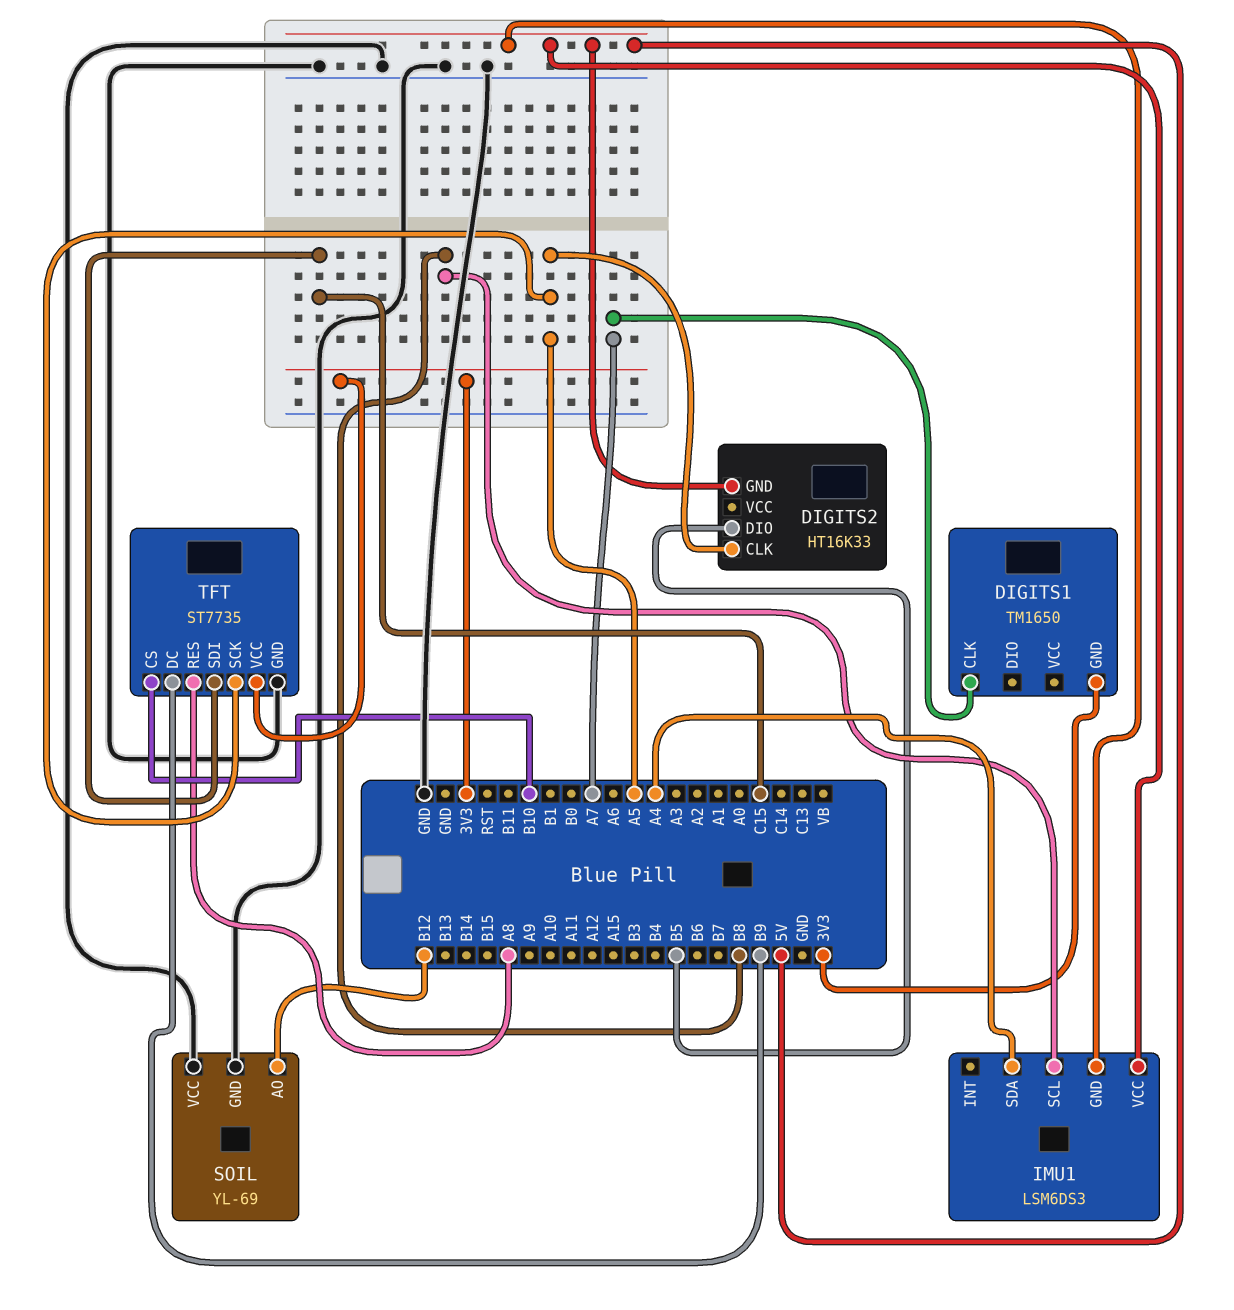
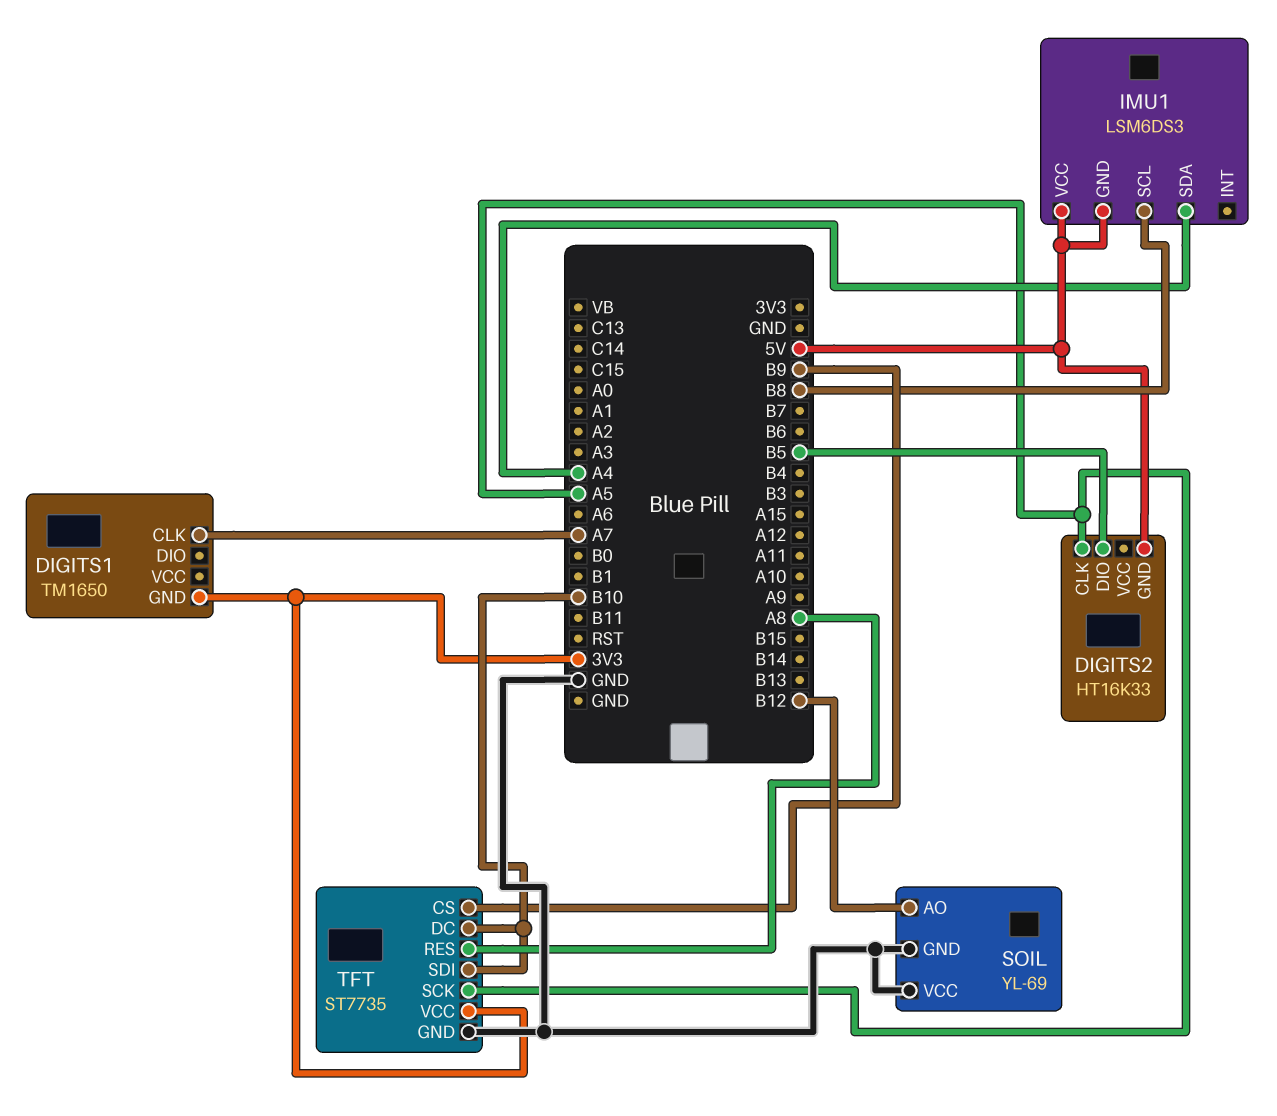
TFT pin CS: B10 -> B9
TFT pin DC: B9 -> B10
TFT pin SDI: C15 -> B10

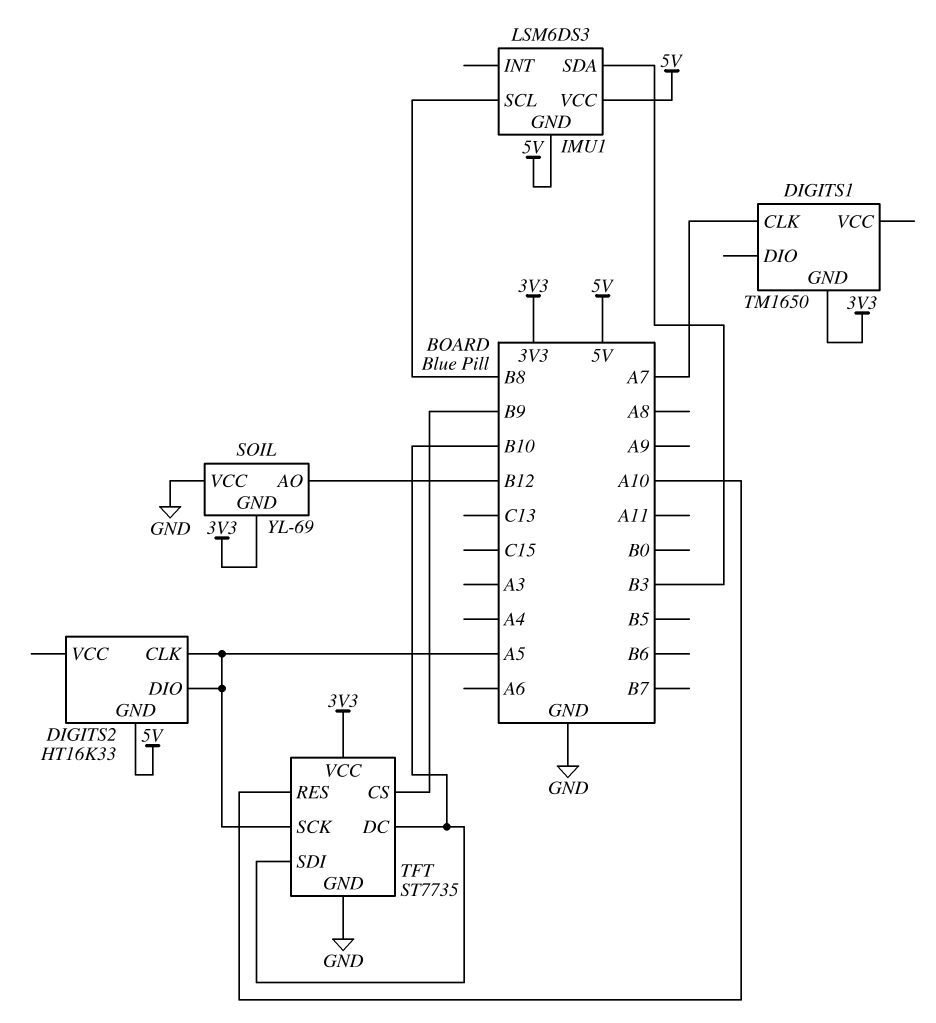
DIGITS2 pin DIO: B5 -> A5
IMU1 pin SDA: A4 -> B3
SOIL pin GND: GND -> 3V3
TFT pin RES: A8 -> A10

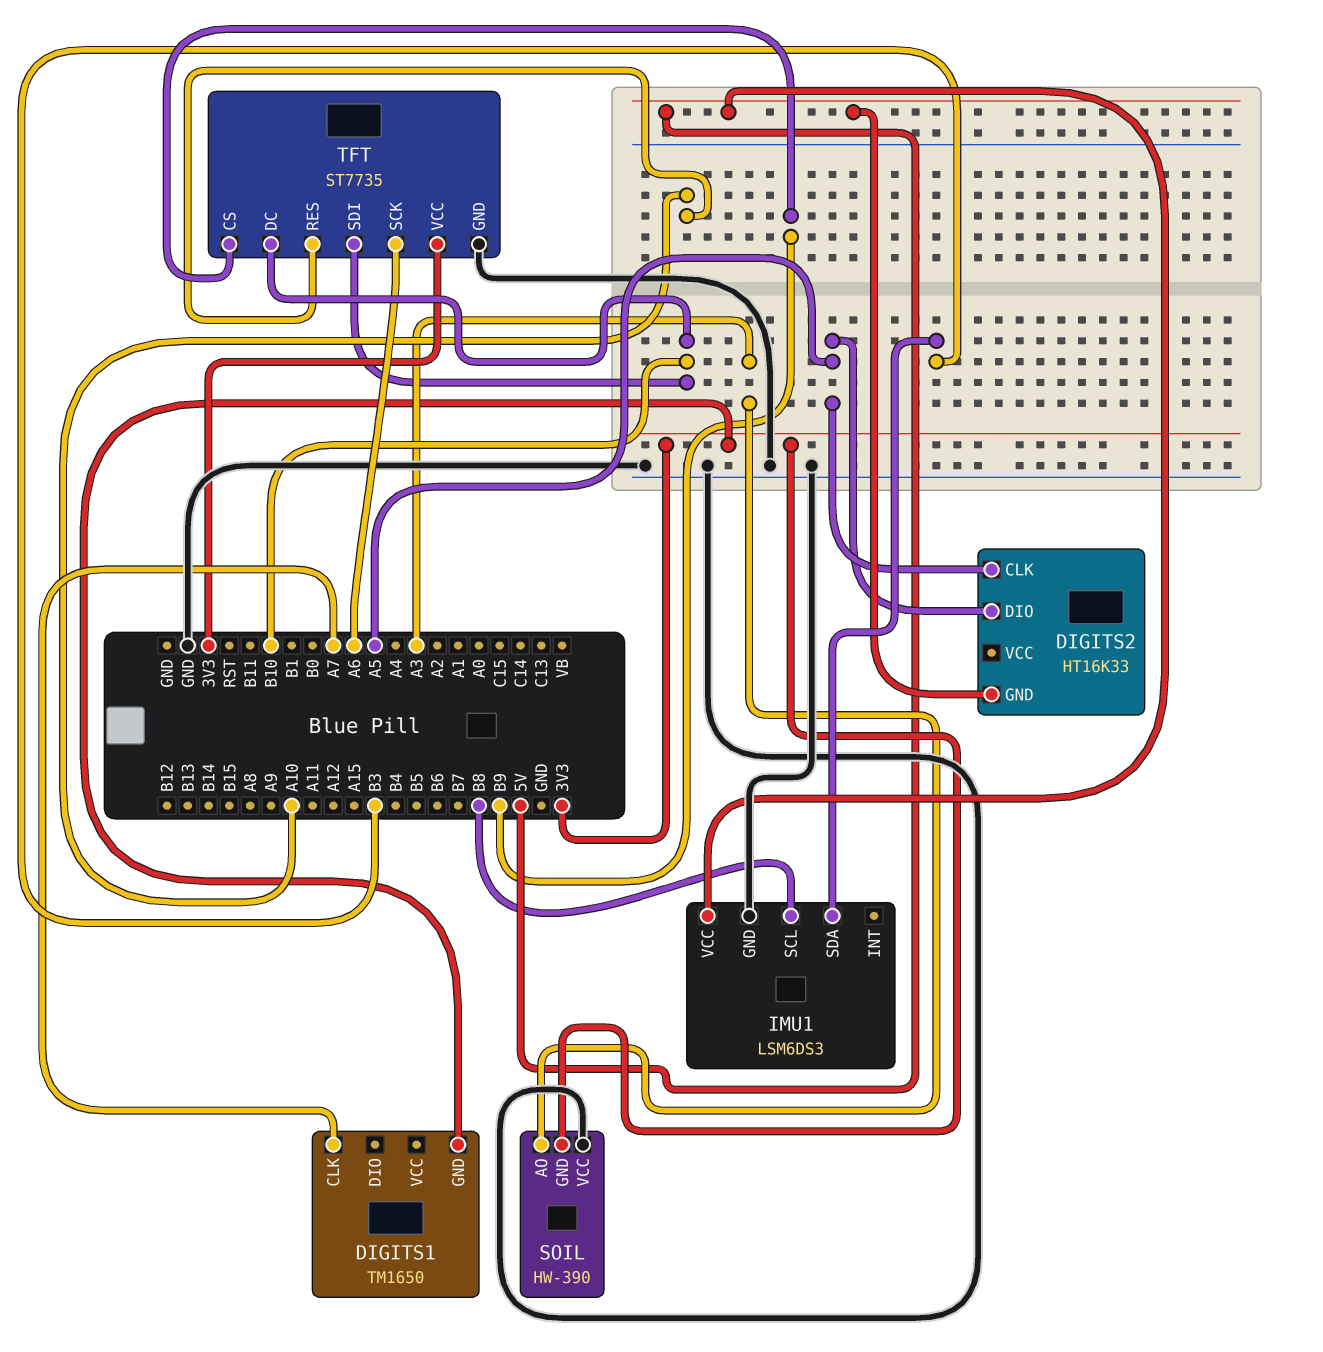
IMU1 pin GND: 5V -> GND
SOIL: YL-69 -> HW-390
SOIL pin AO: B12 -> A3
TFT pin SCK: A5 -> A6

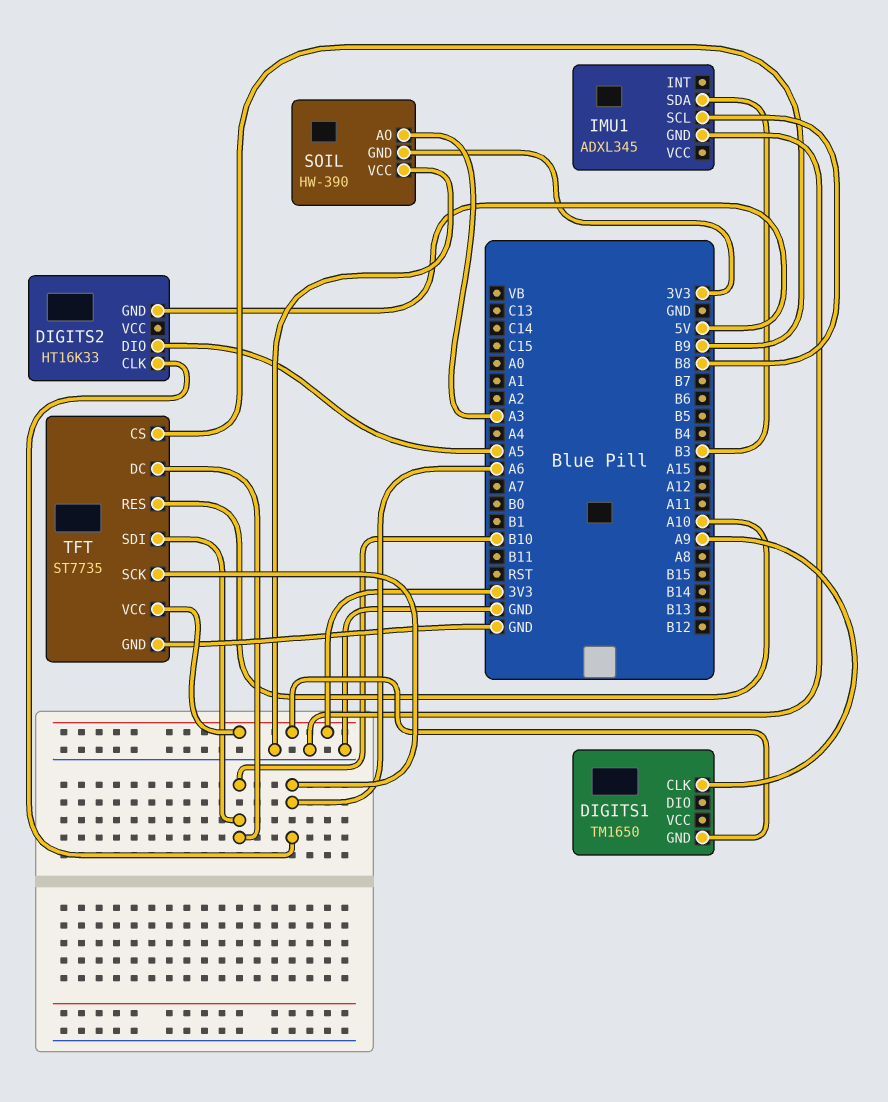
DIGITS1 pin CLK: A7 -> A9
DIGITS2 pin CLK: A5 -> A6
IMU1: LSM6DS3 -> ADXL345
IMU1 pin VCC: 5V -> none

